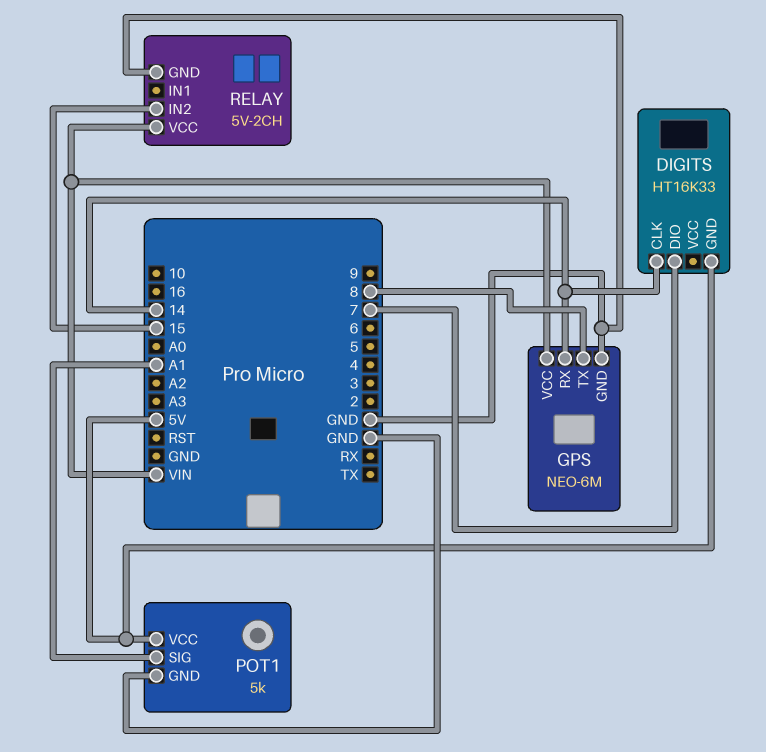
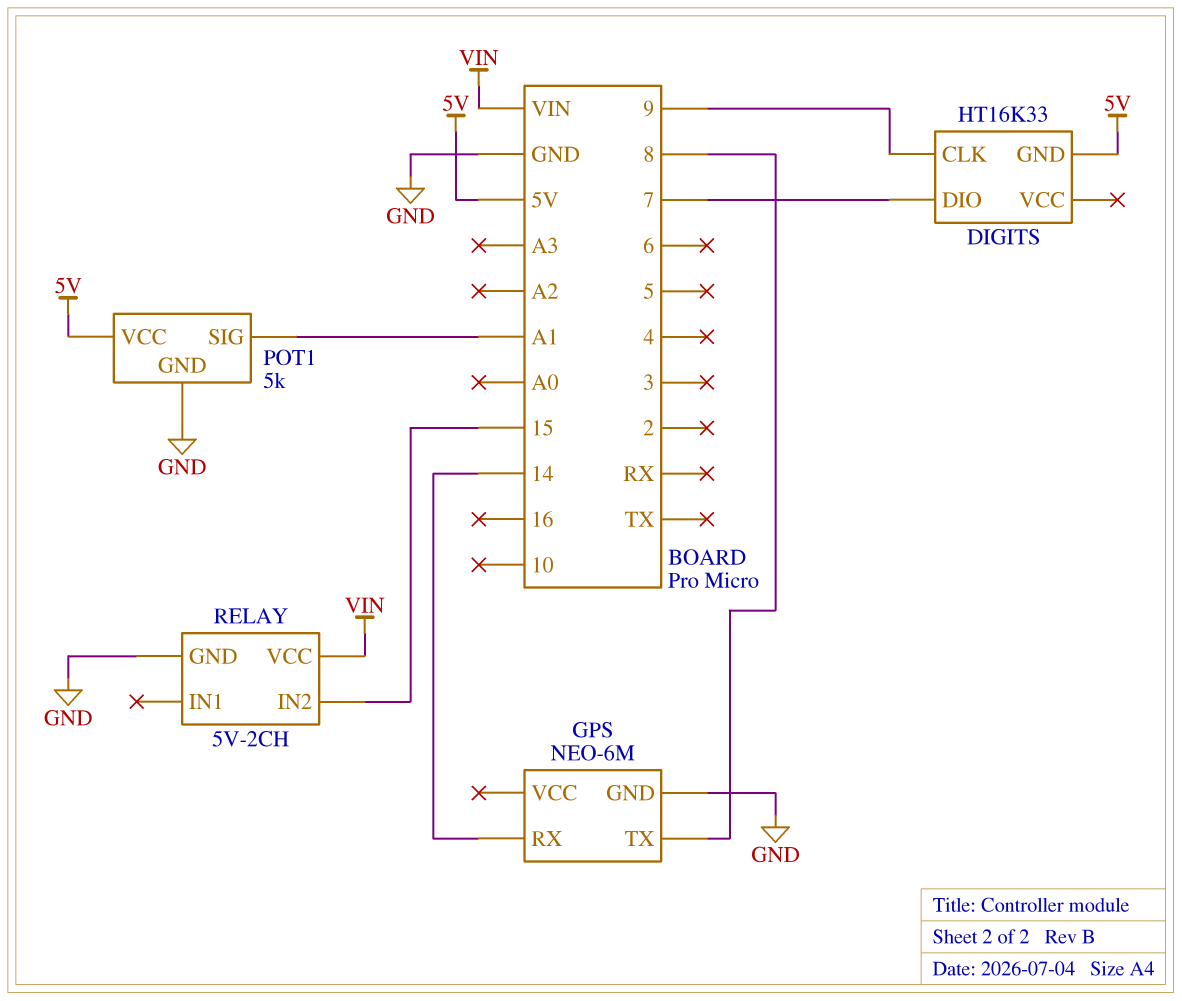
DIGITS pin CLK: 14 -> 9
GPS pin VCC: VIN -> none

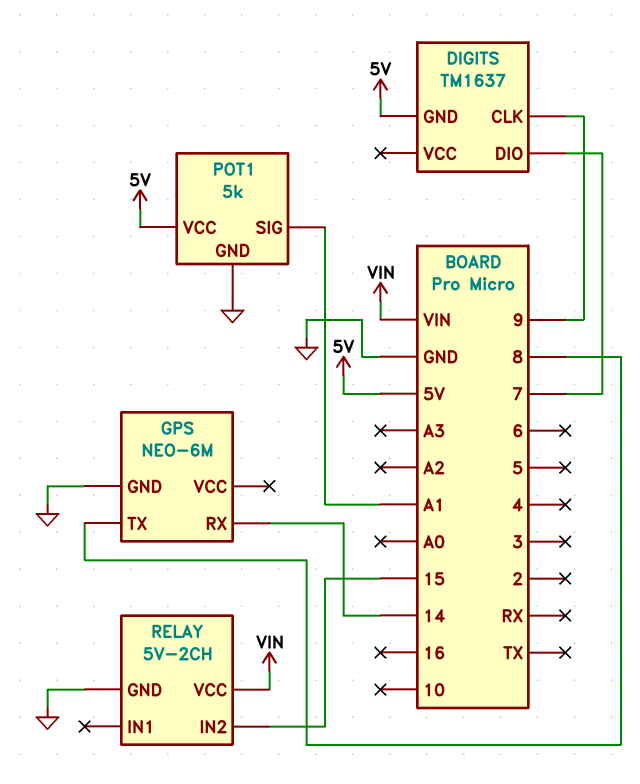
DIGITS: HT16K33 -> TM1637

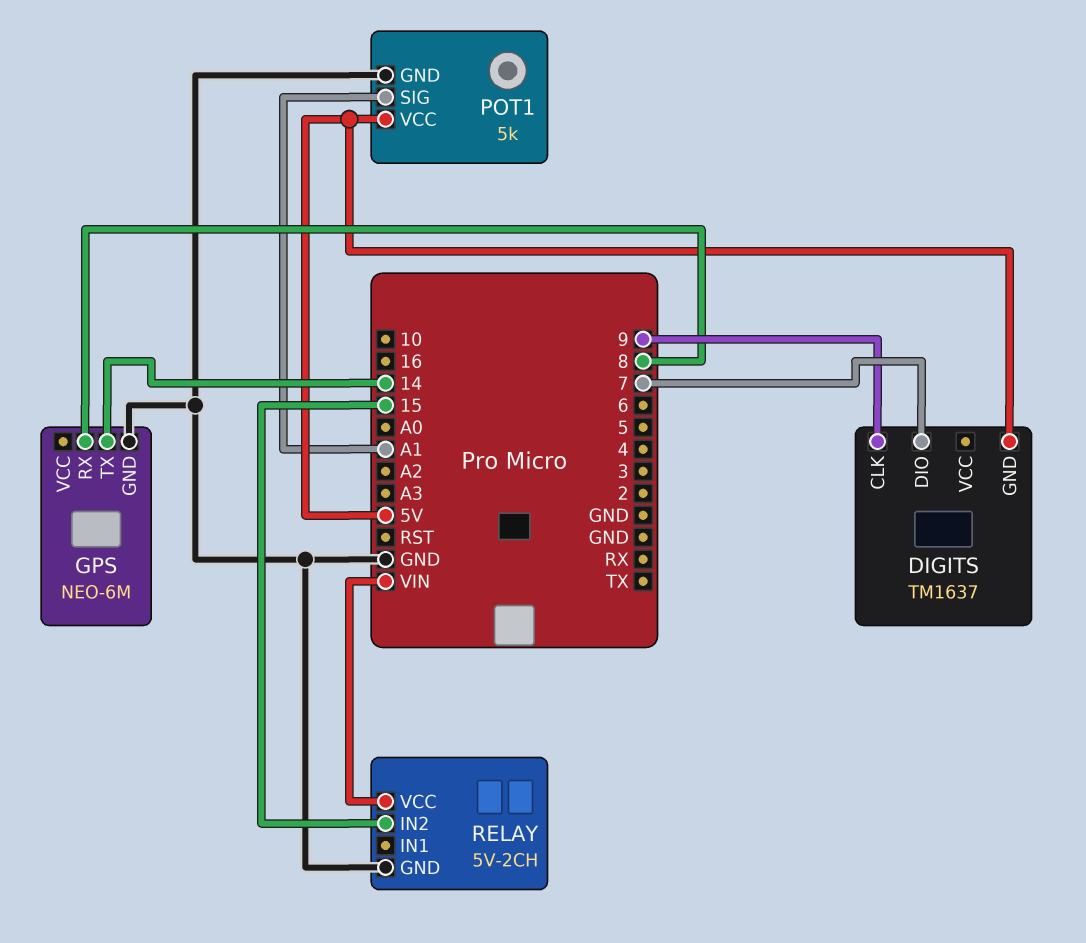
GPS pin RX: 14 -> 8
GPS pin TX: 8 -> 14

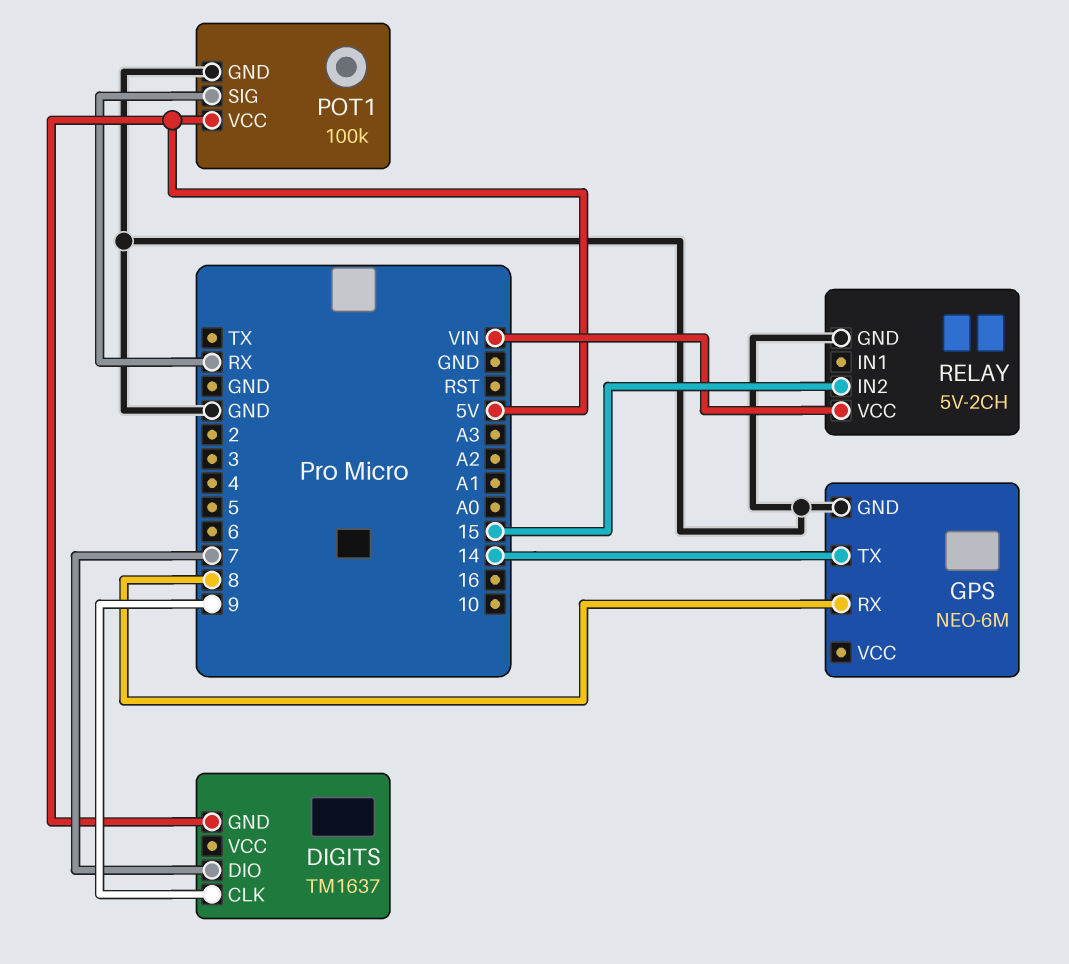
POT1: 5k -> 100k
POT1 pin SIG: A1 -> RX

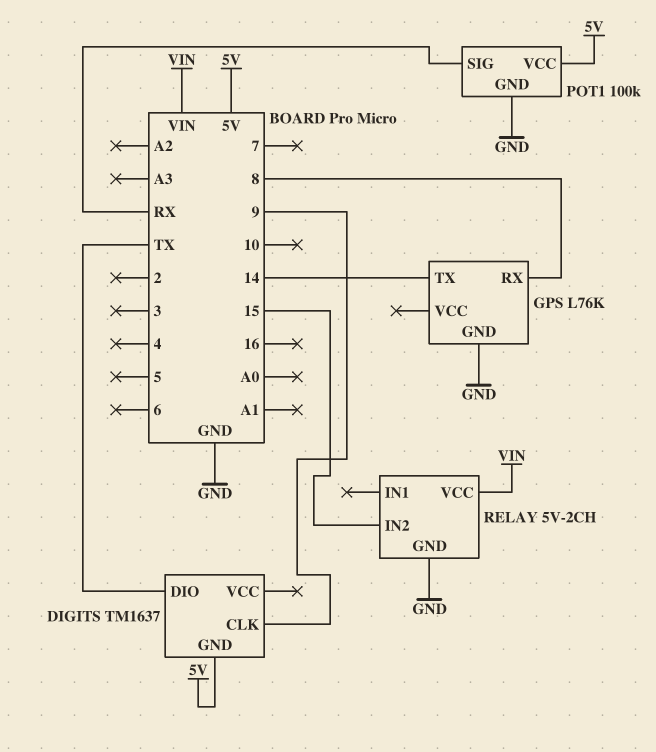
DIGITS pin DIO: 7 -> TX
GPS: NEO-6M -> L76K

